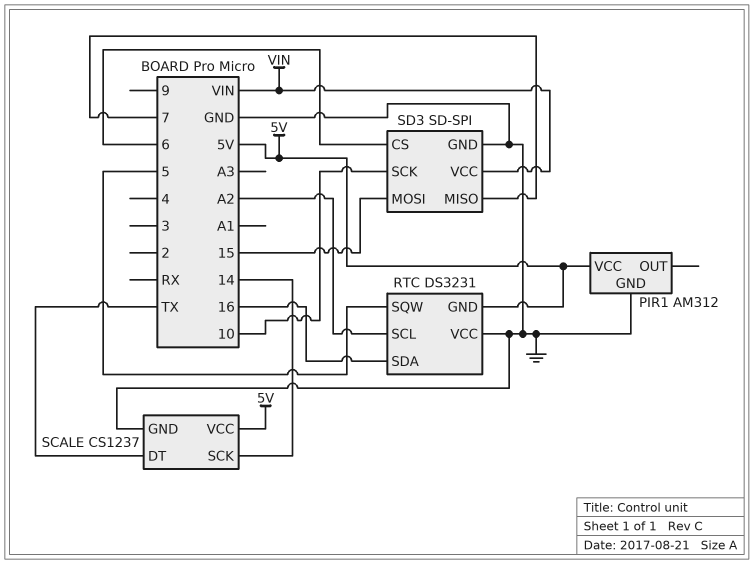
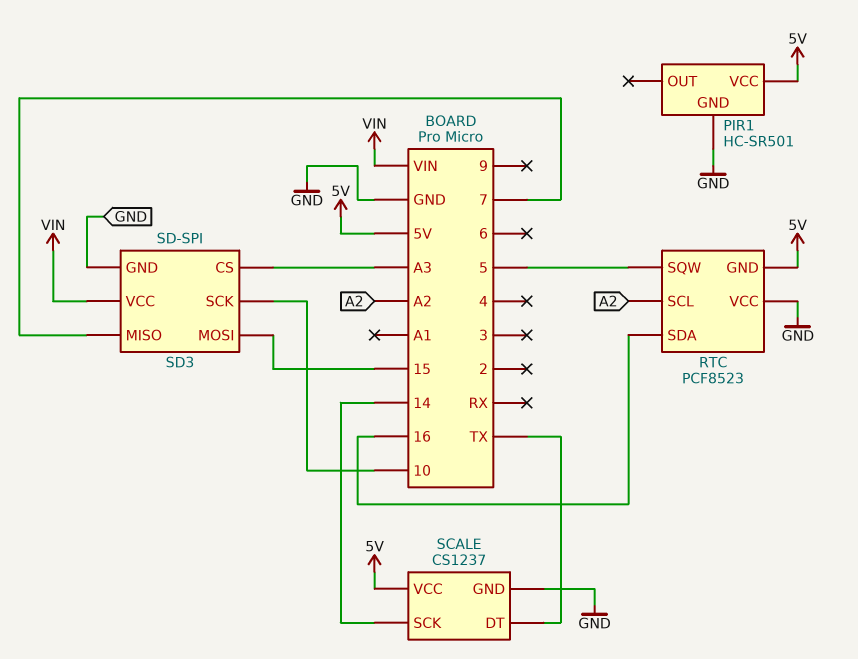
PIR1: AM312 -> HC-SR501
RTC: DS3231 -> PCF8523
SD3 pin CS: 6 -> A3

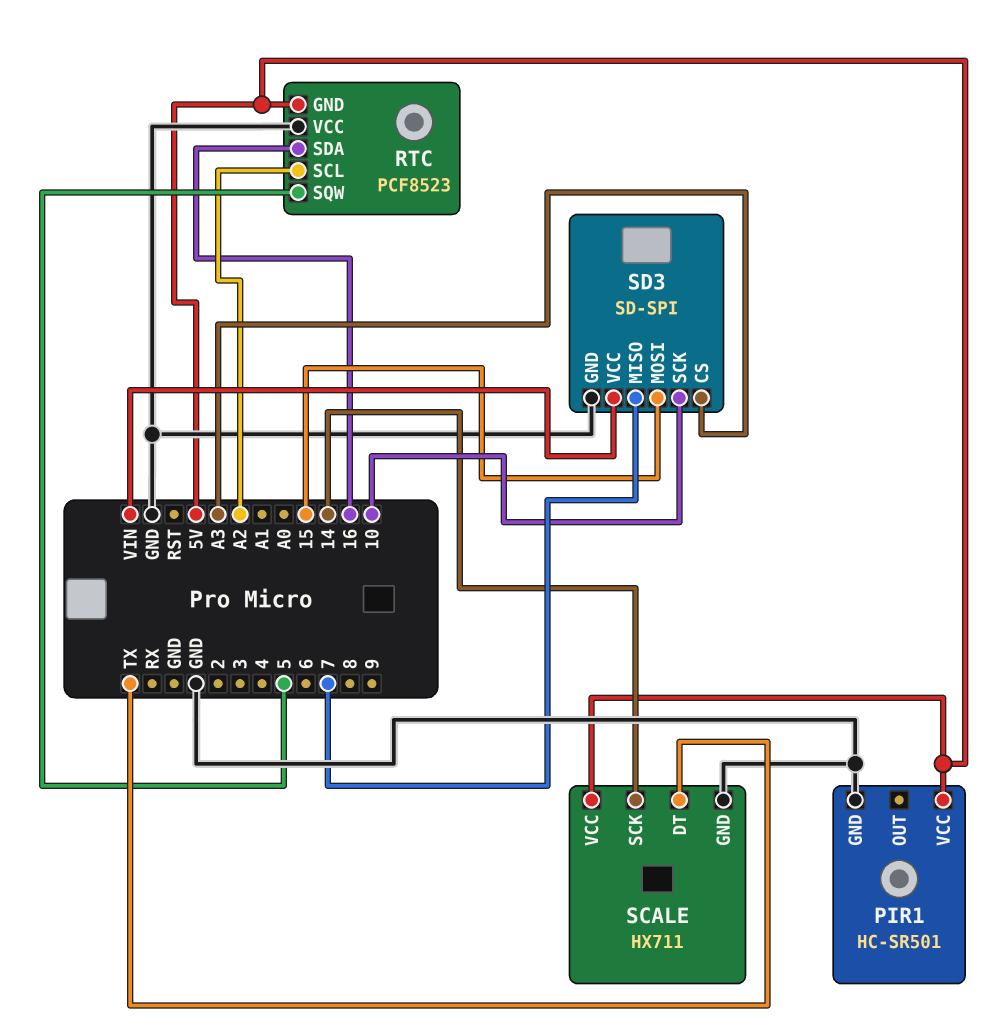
SCALE: CS1237 -> HX711

